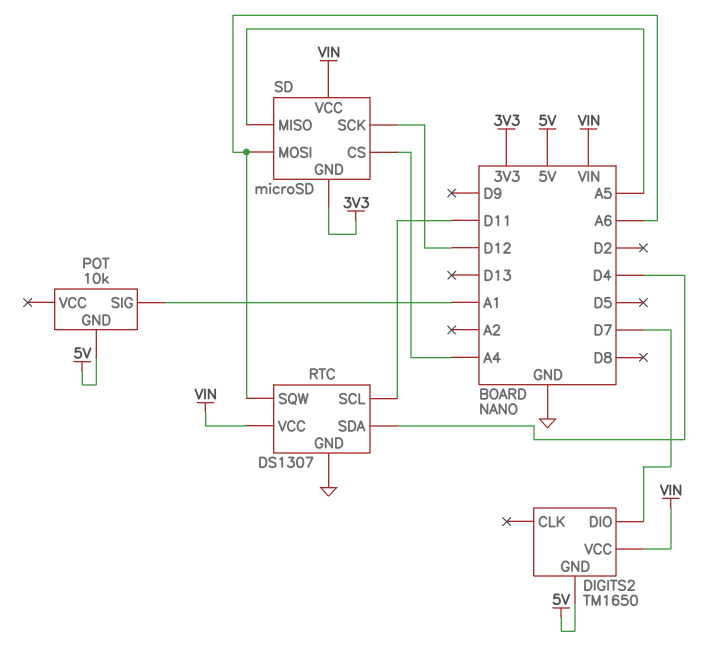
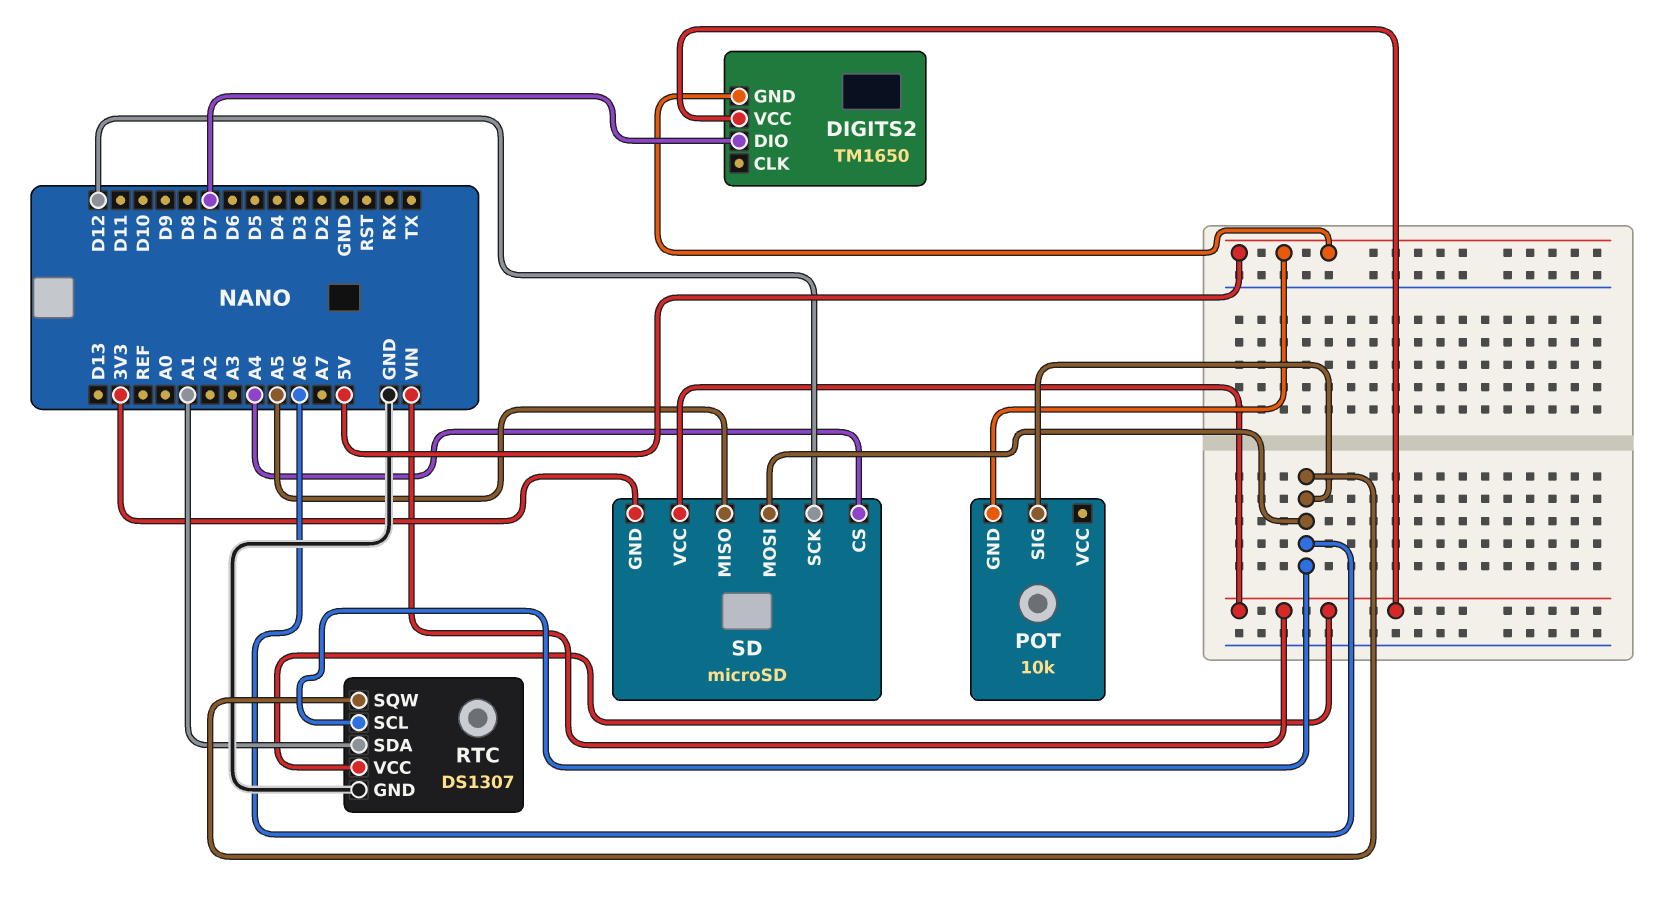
POT pin SIG: A1 -> A6
RTC pin SCL: D11 -> A6
RTC pin SDA: D4 -> A1

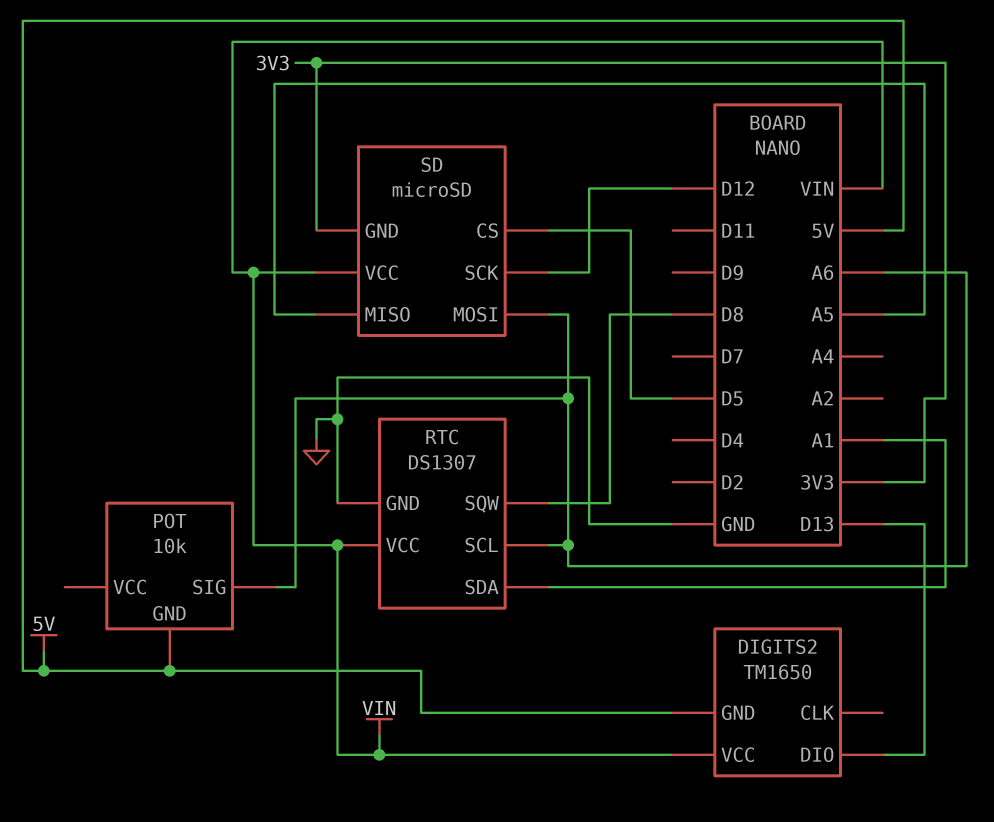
DIGITS2 pin DIO: D7 -> D13
RTC pin SQW: A6 -> D8
SD pin CS: A4 -> D5

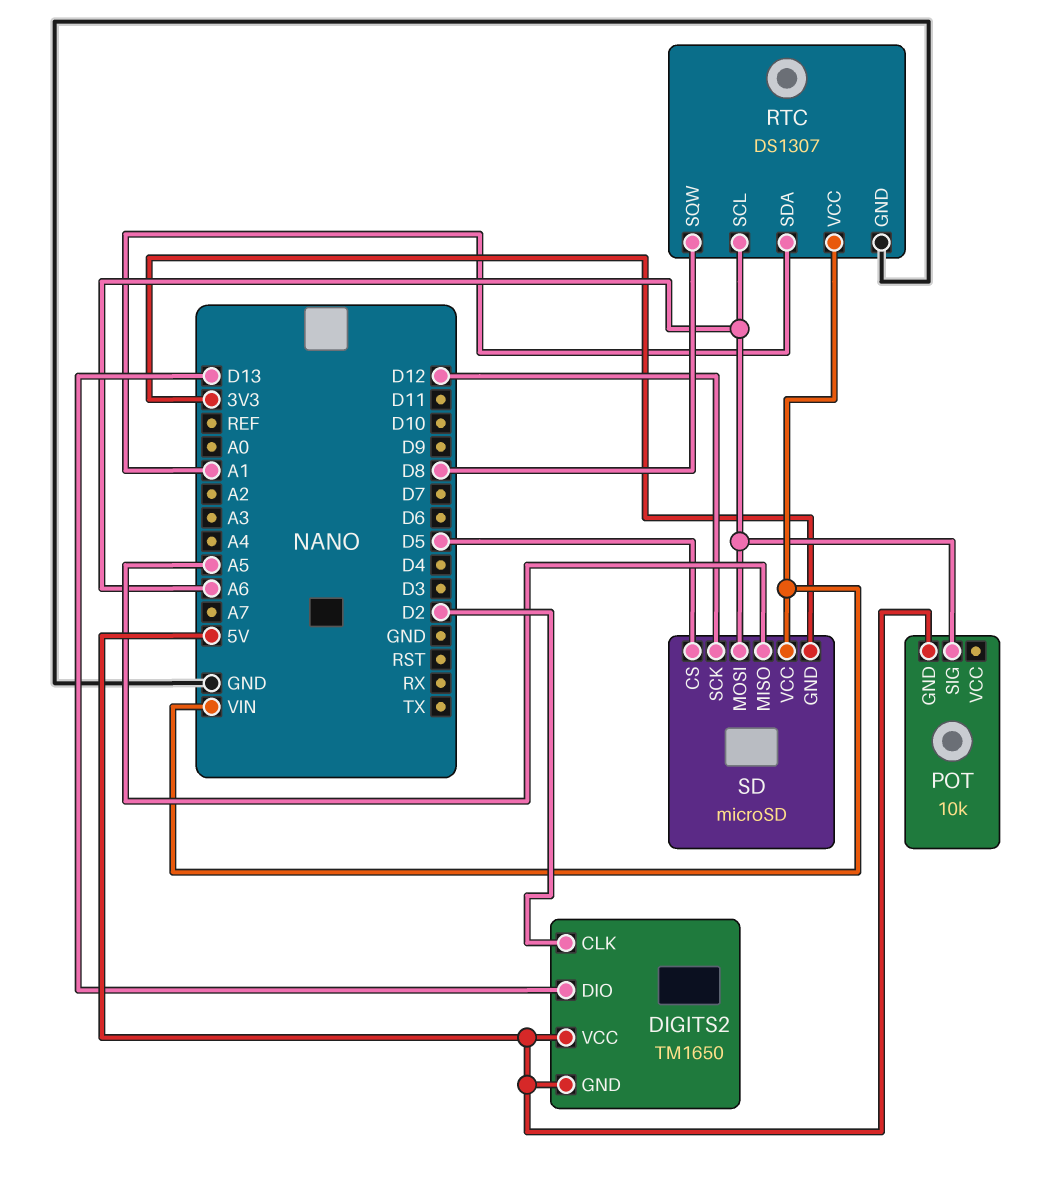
DIGITS2 pin CLK: none -> D2
DIGITS2 pin VCC: VIN -> 5V

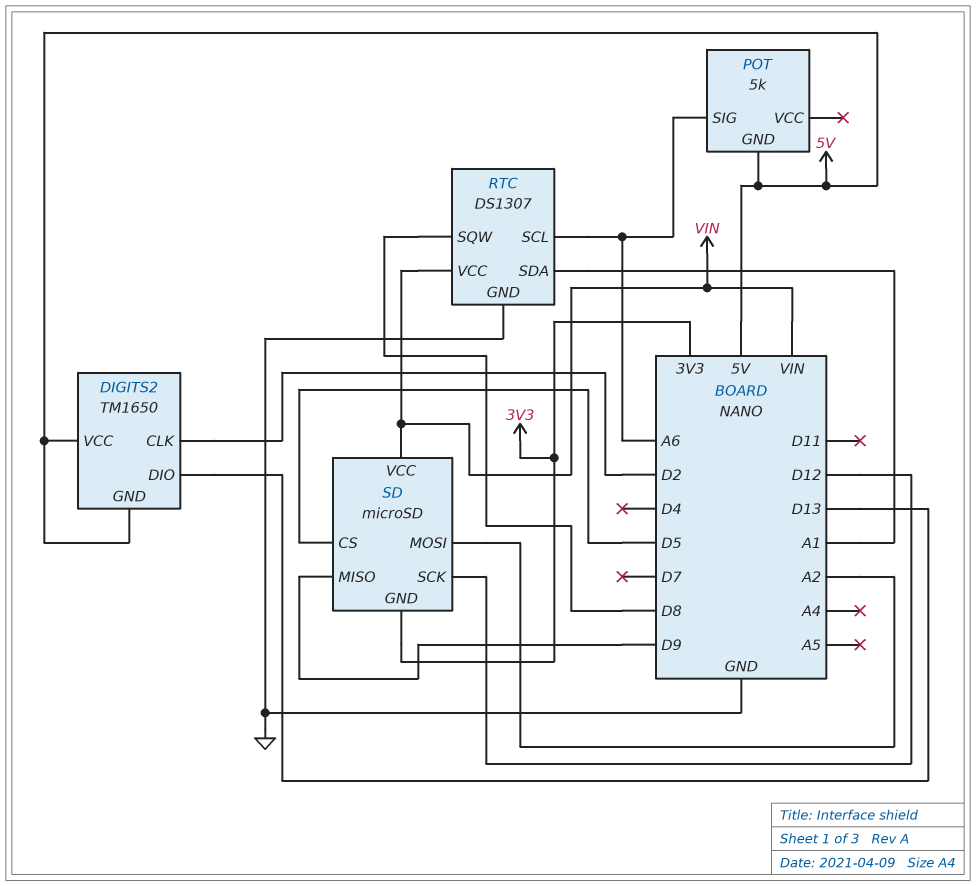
POT: 10k -> 5k
SD pin MISO: A5 -> D9
SD pin MOSI: A6 -> A2

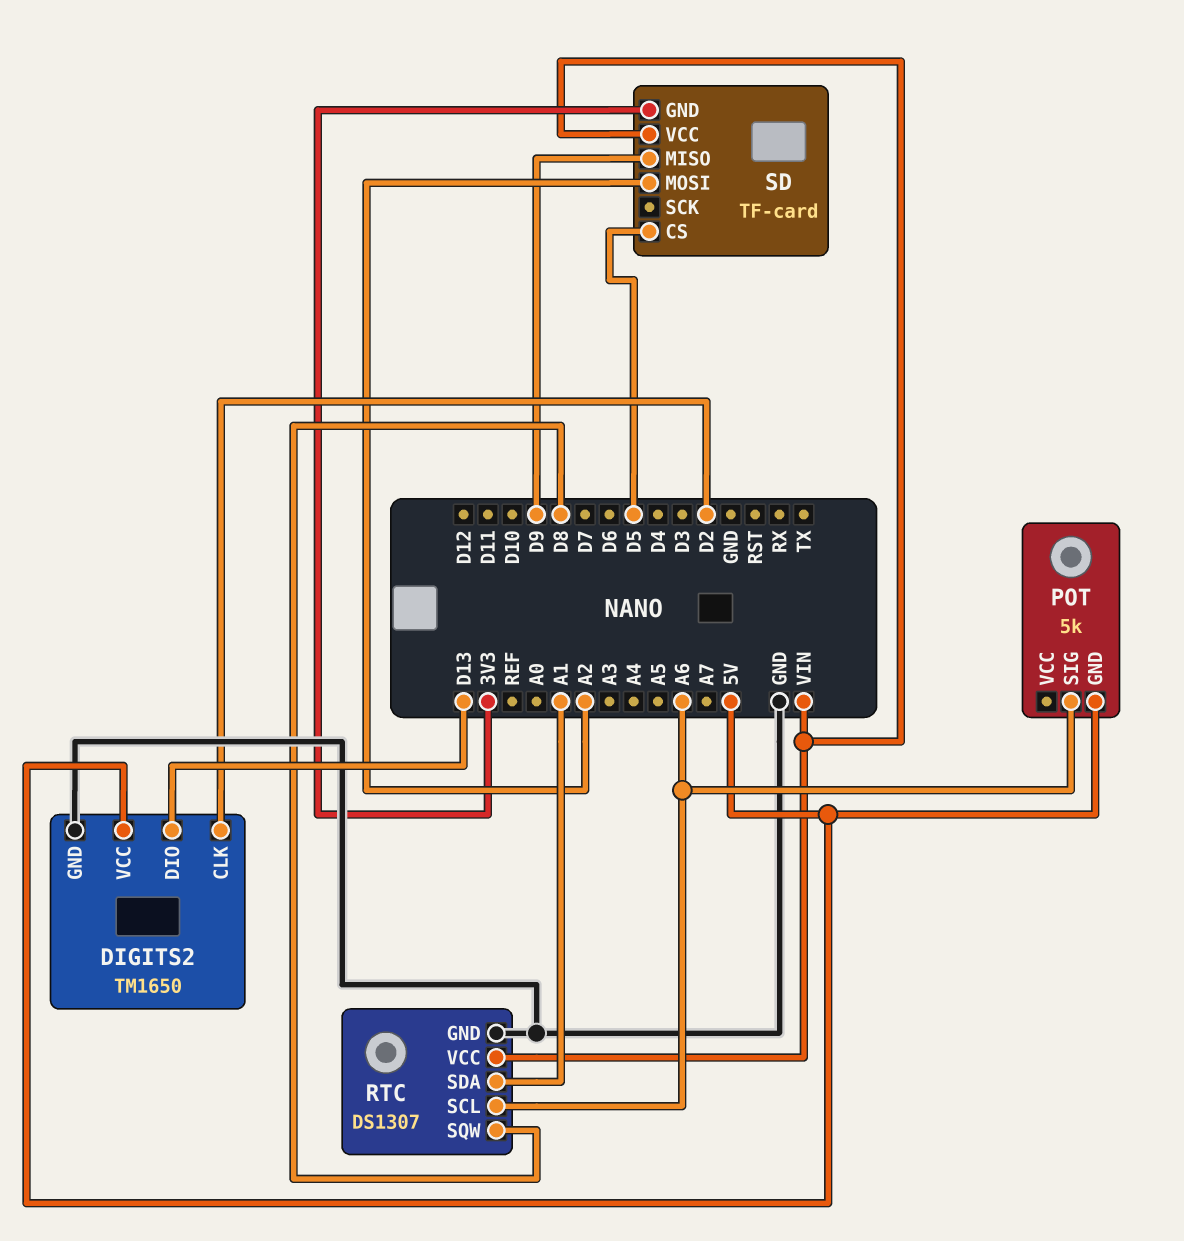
DIGITS2 pin GND: 5V -> GND
SD: microSD -> TF-card
SD pin SCK: D12 -> none

